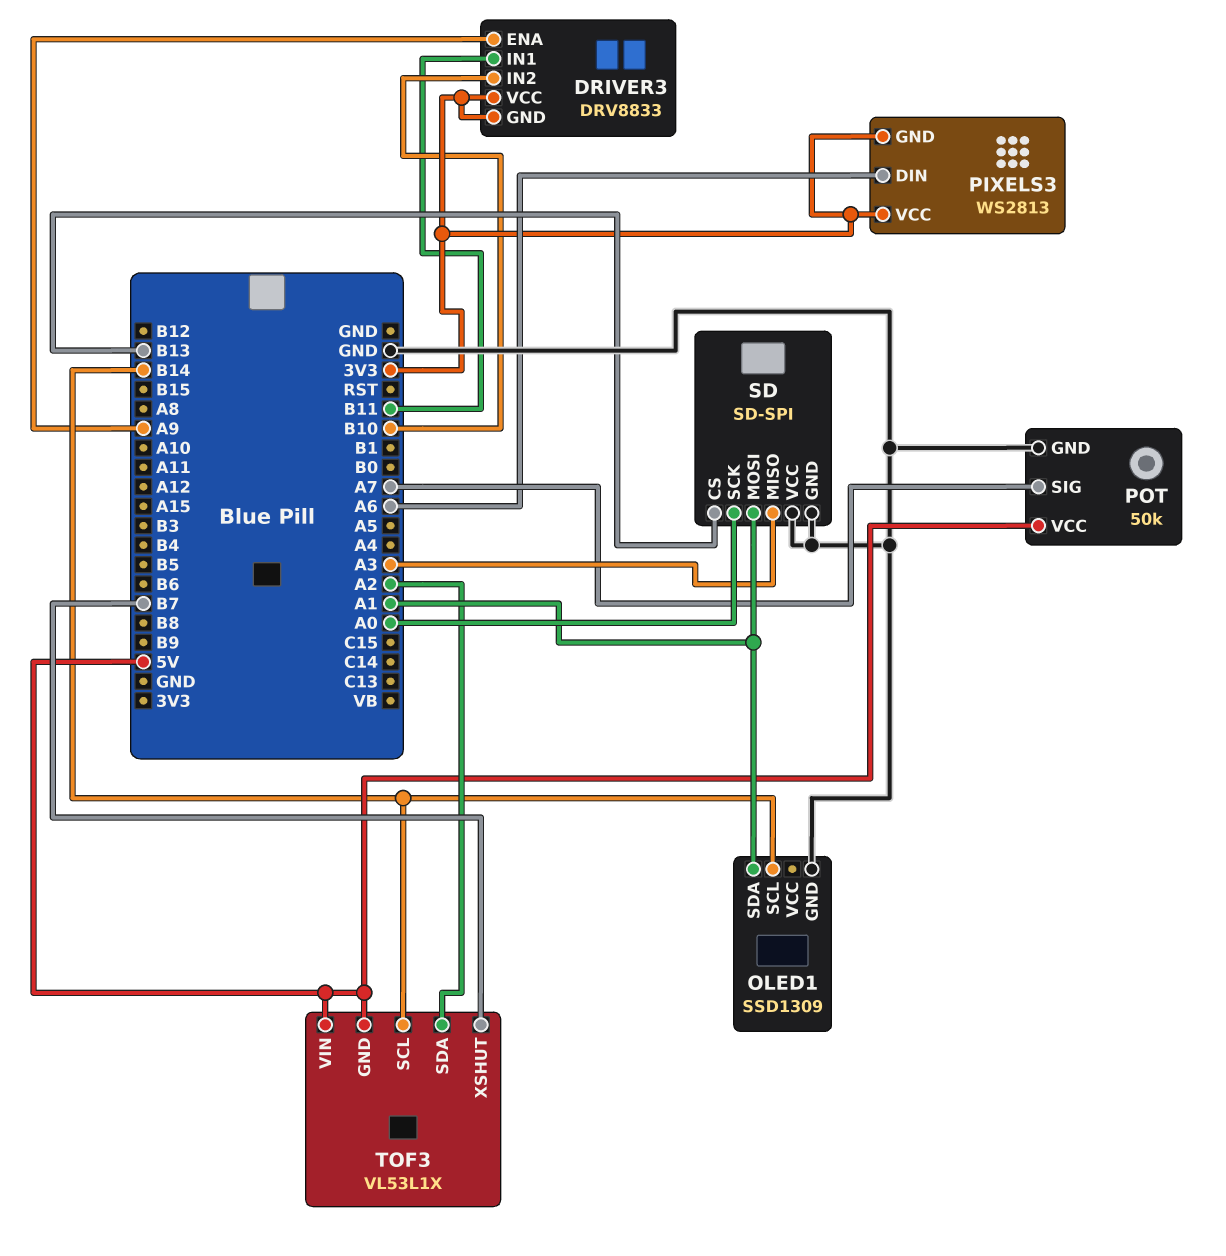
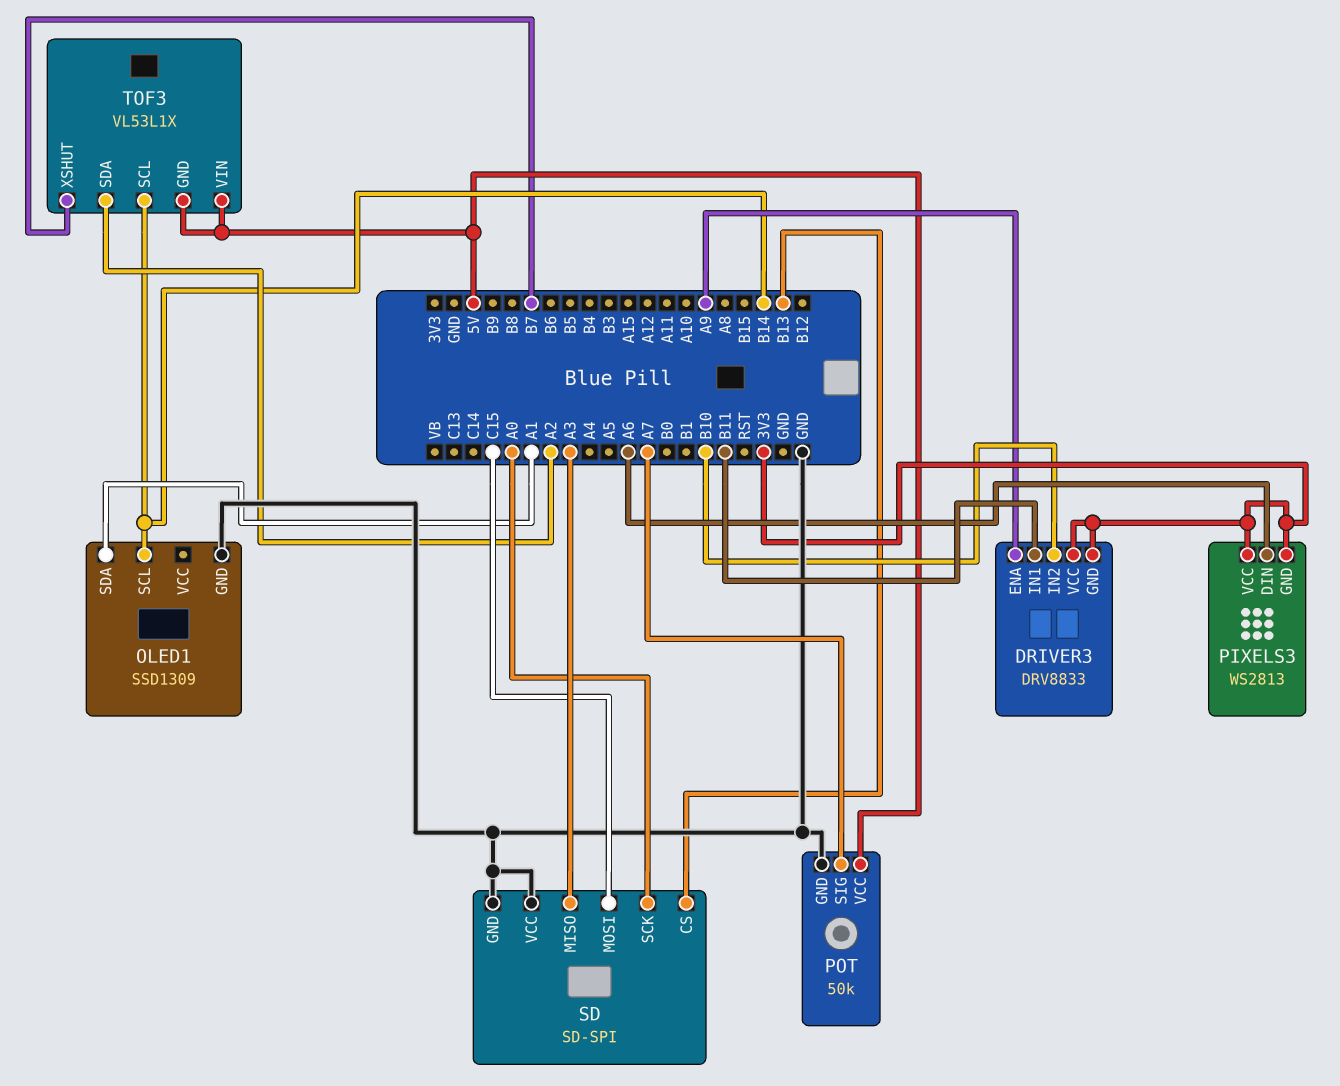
SD pin MOSI: A1 -> C15

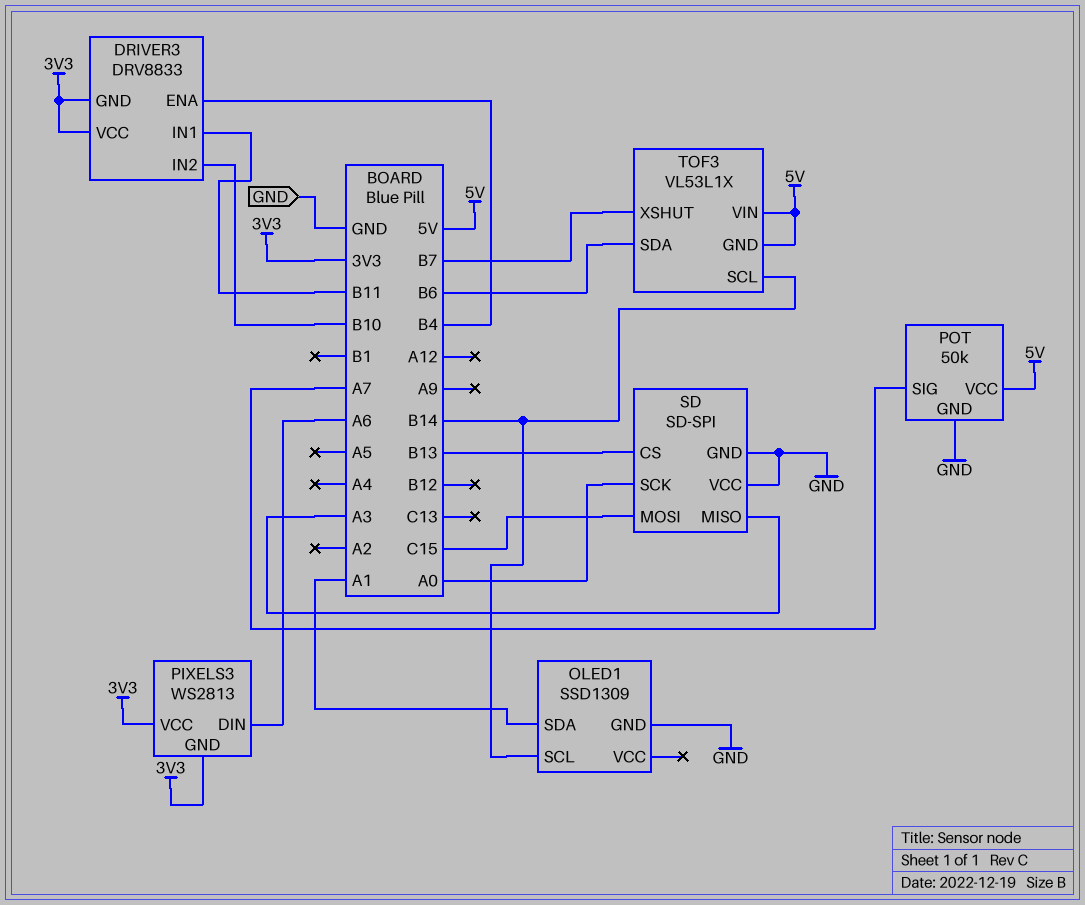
DRIVER3 pin ENA: A9 -> B4
TOF3 pin SDA: A2 -> B6

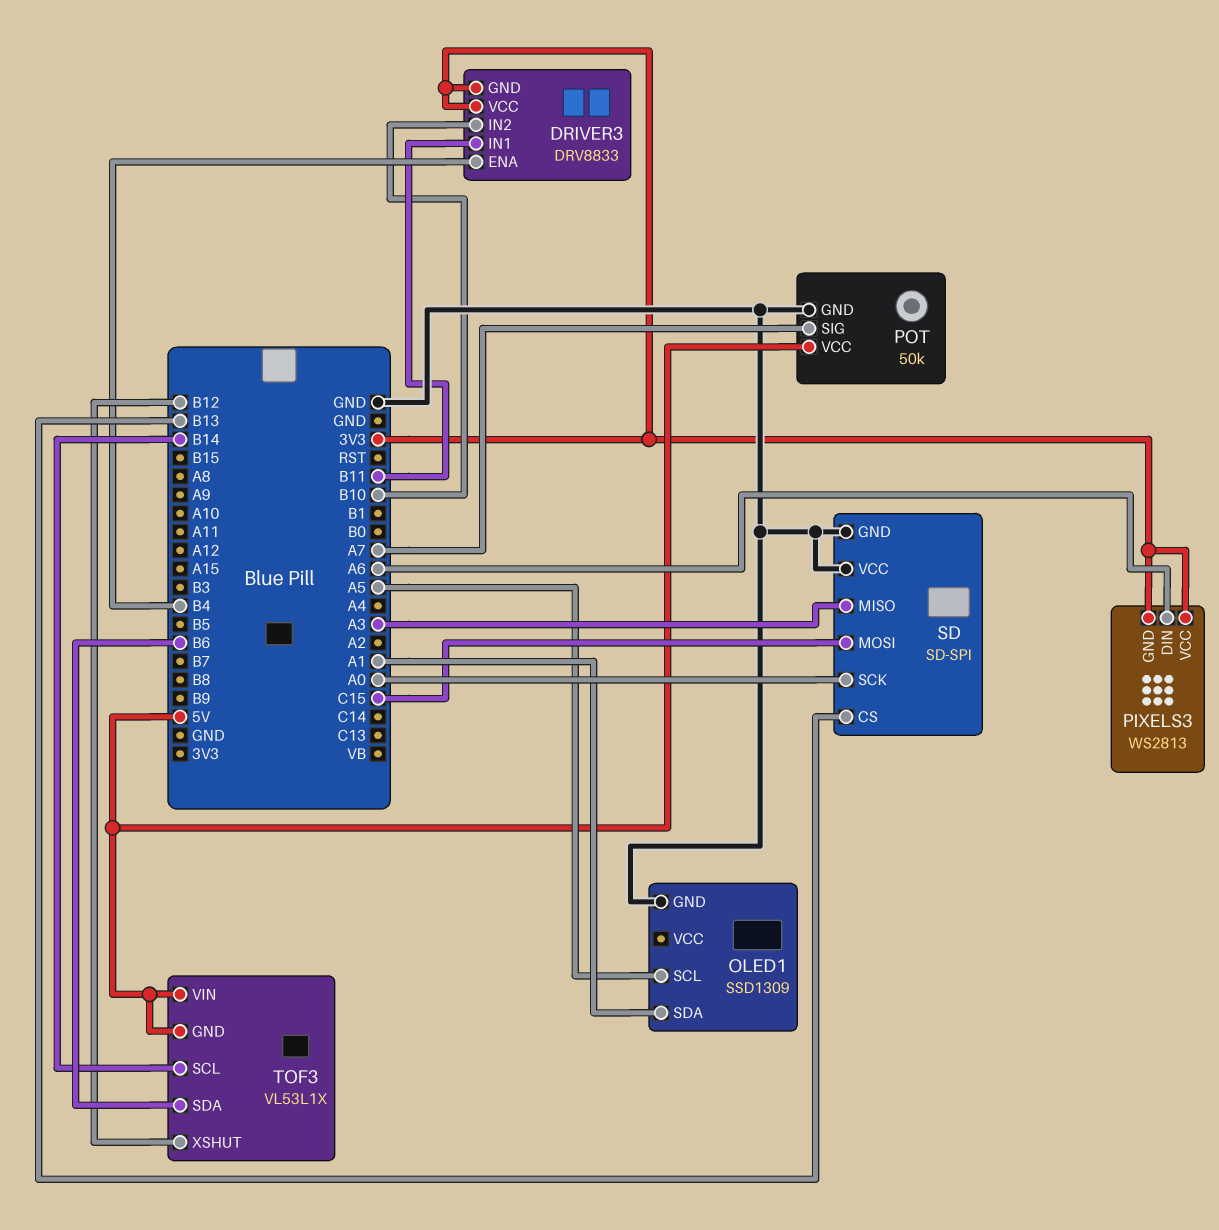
OLED1 pin SCL: B14 -> A5
TOF3 pin XSHUT: B7 -> B12

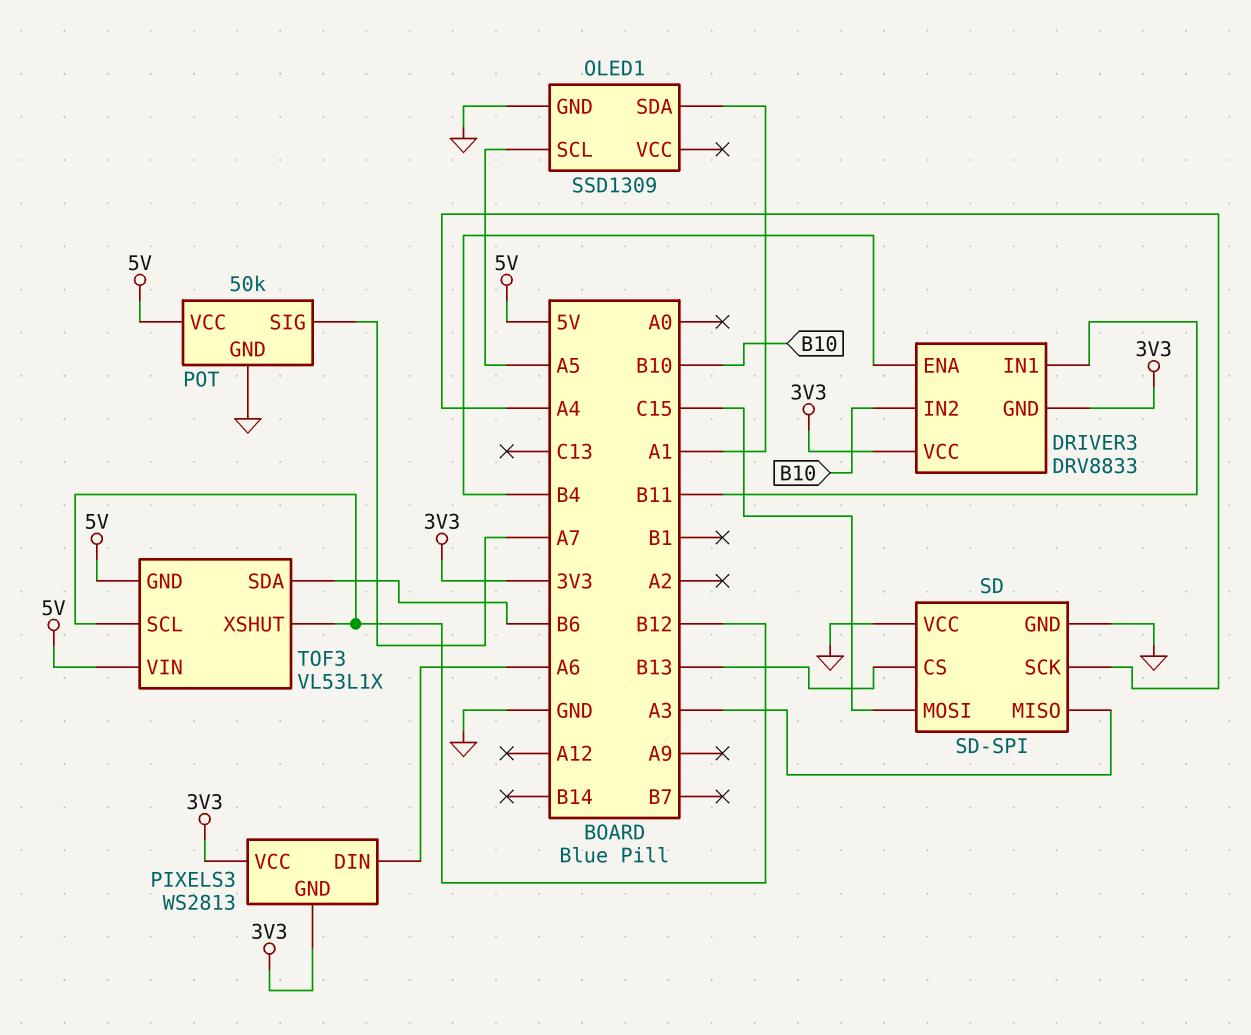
SD pin SCK: A0 -> A4
TOF3 pin SCL: B14 -> B12

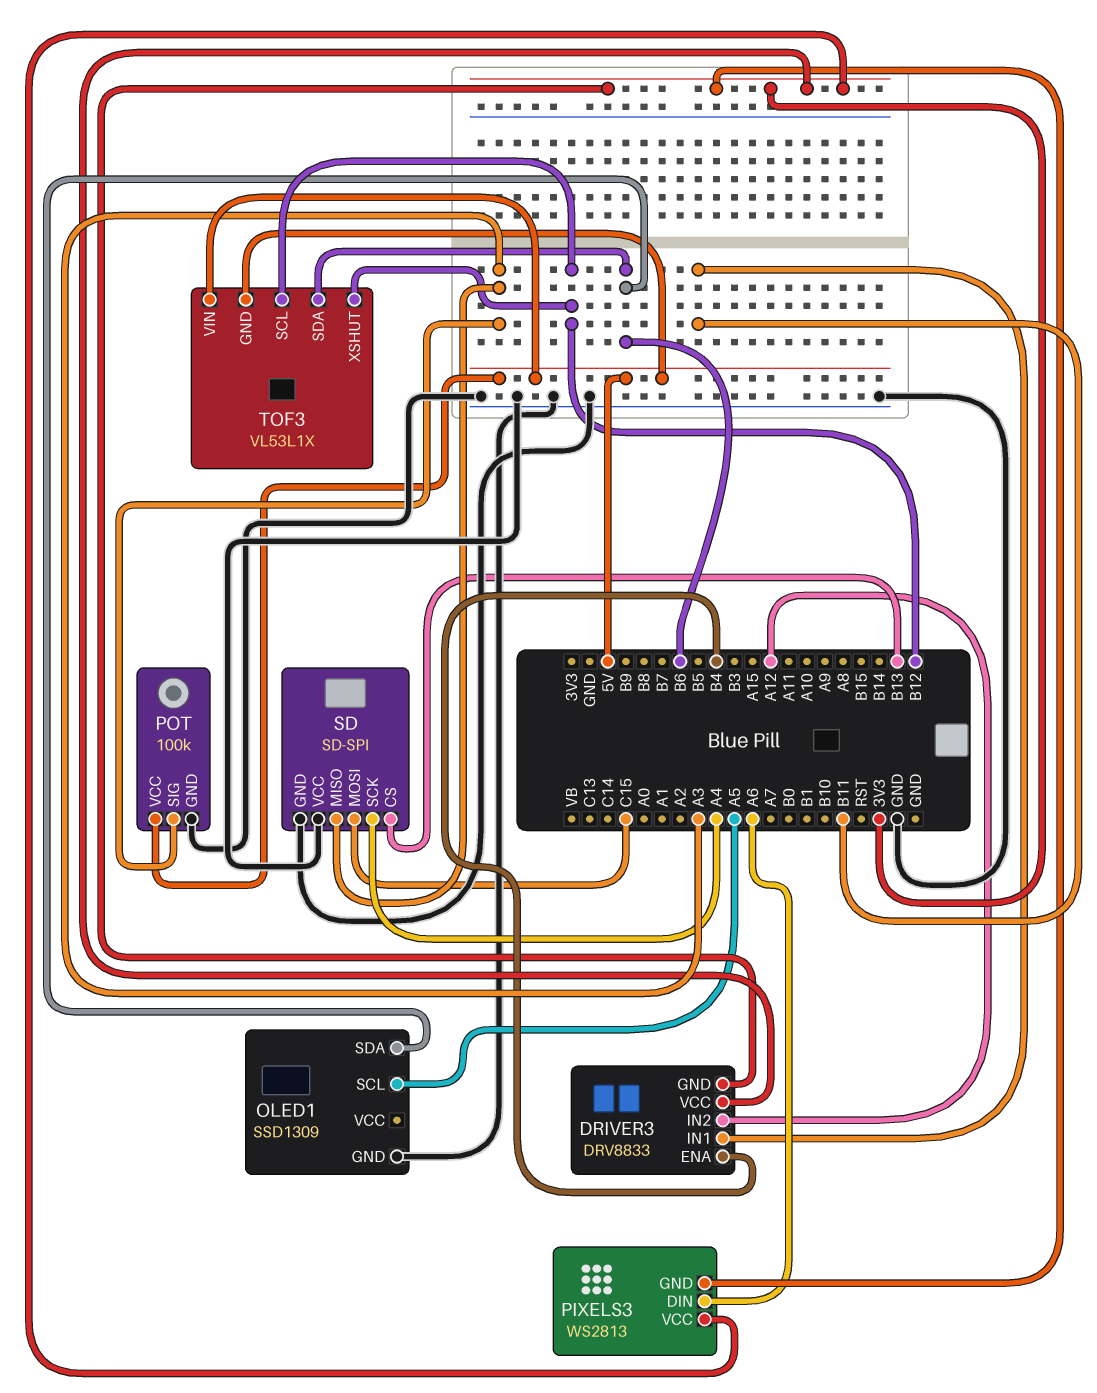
DRIVER3 pin IN2: B10 -> A12
OLED1 pin SDA: A1 -> B6
POT: 50k -> 100k
POT pin SIG: A7 -> A3

